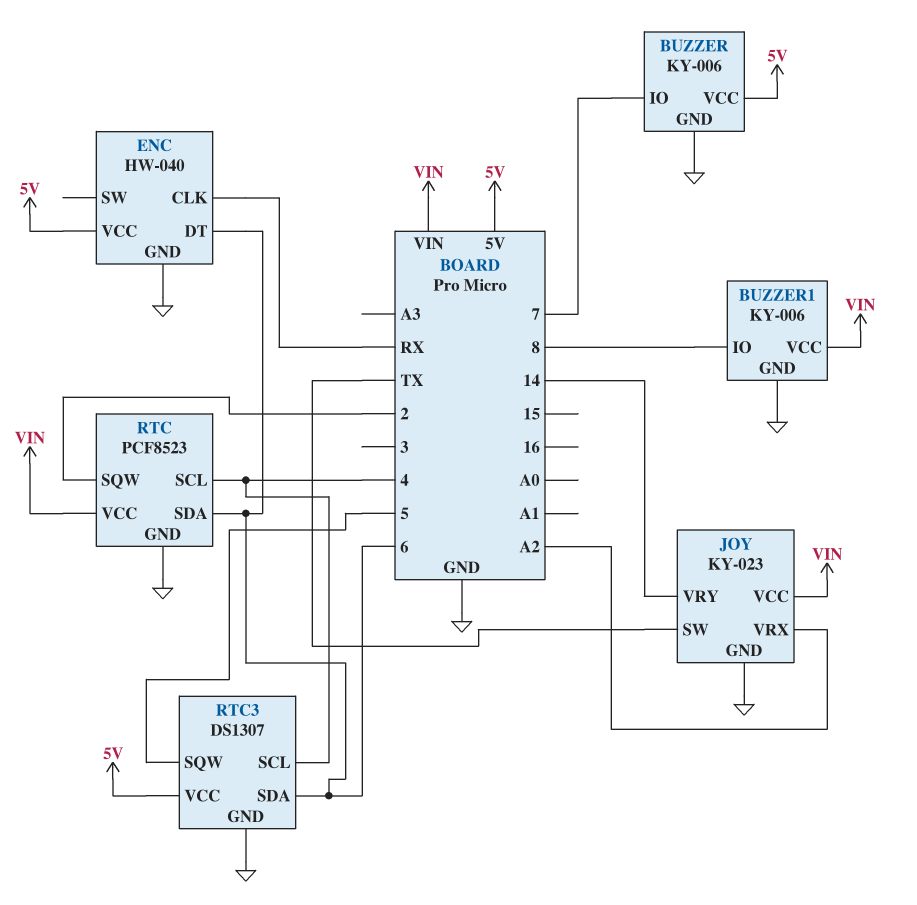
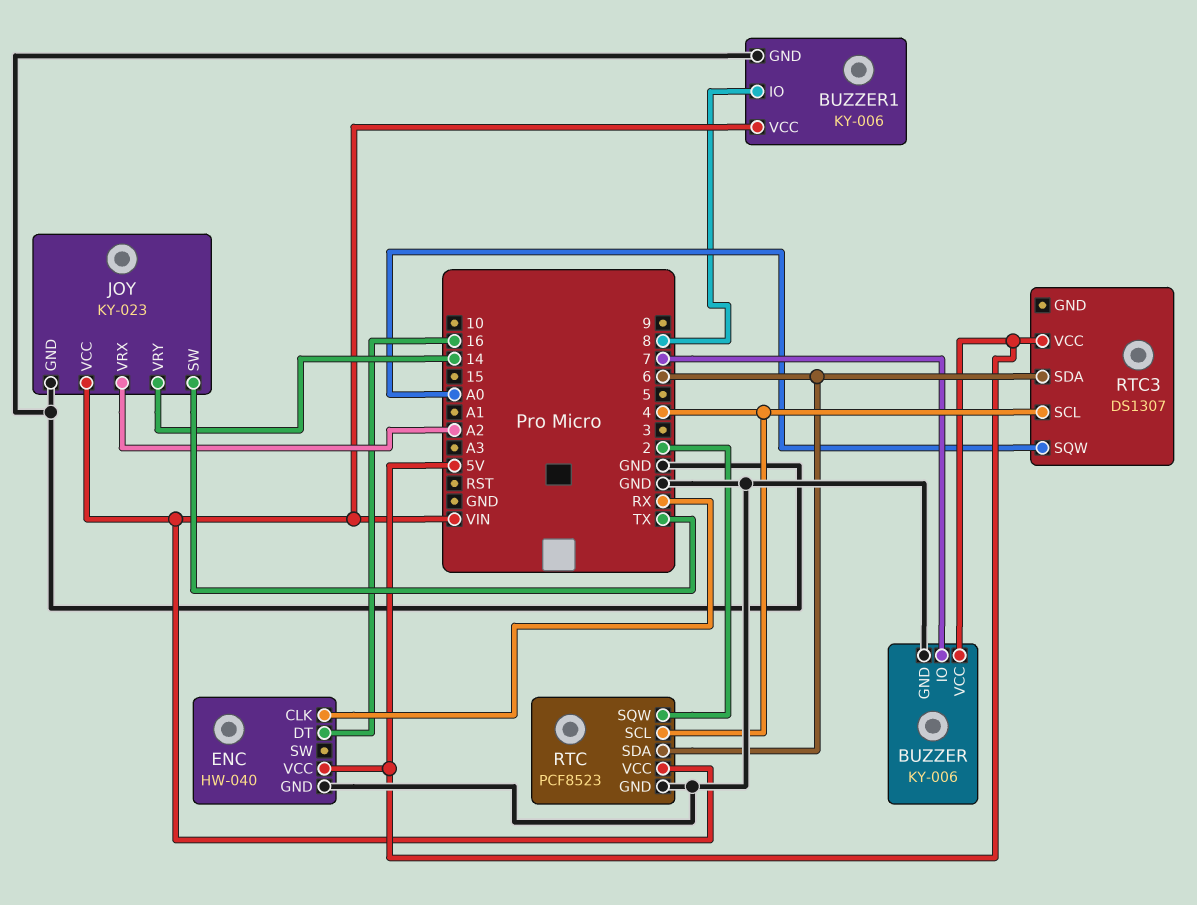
ENC pin DT: 6 -> 16
RTC3 pin GND: GND -> none
RTC3 pin SQW: 5 -> A0

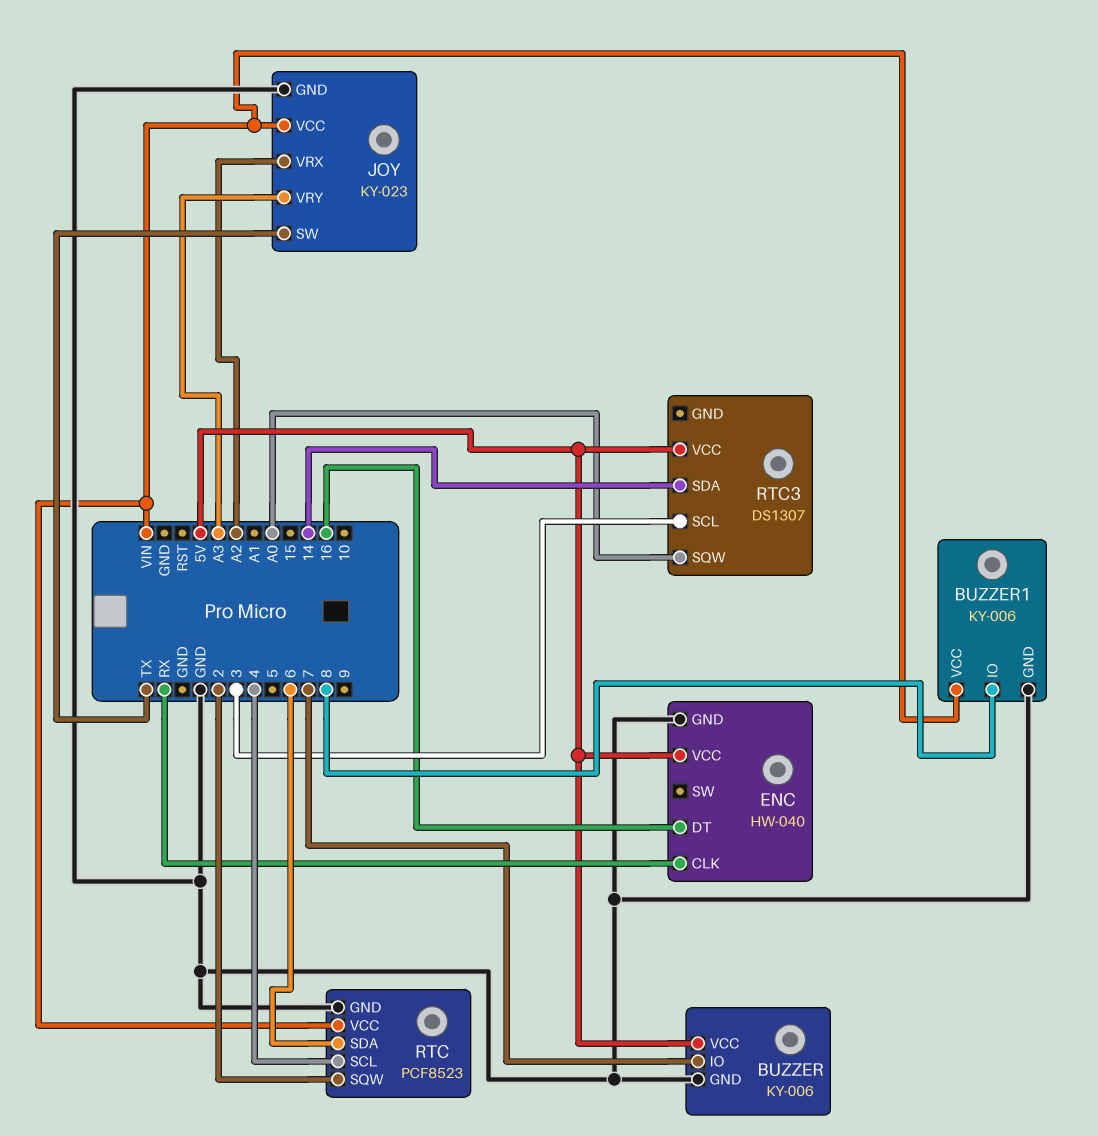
JOY pin VRY: 14 -> A3
RTC3 pin SCL: 4 -> 3
RTC3 pin SDA: 6 -> 14

